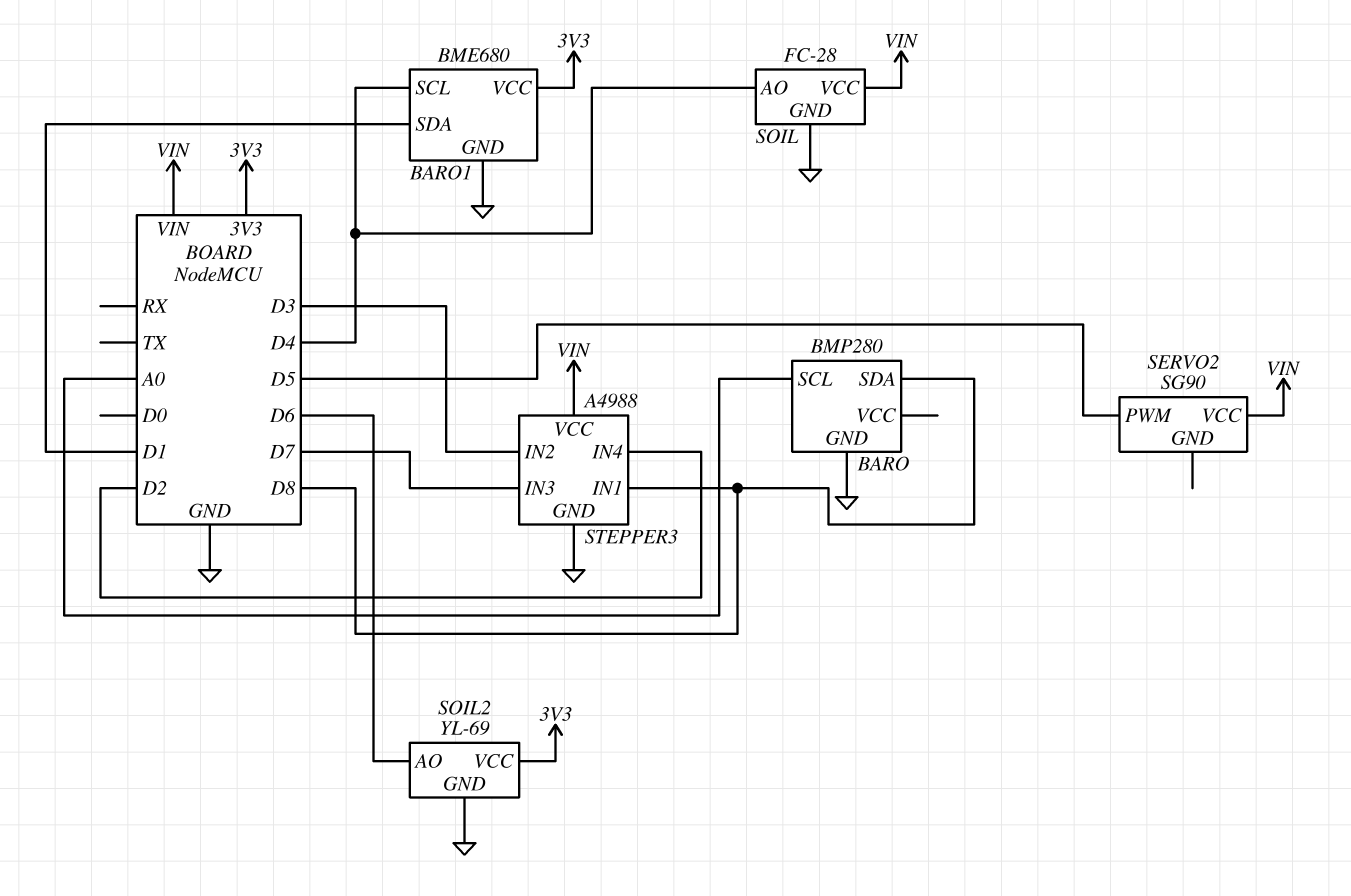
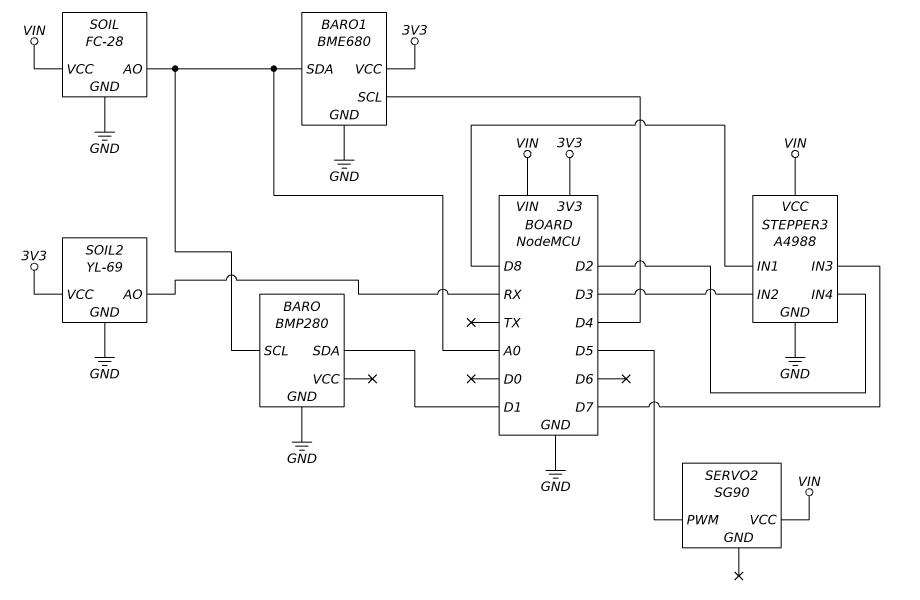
BARO pin SDA: D8 -> D1
BARO1 pin SDA: D1 -> A0
SOIL pin AO: D4 -> A0
SOIL2 pin AO: D6 -> RX

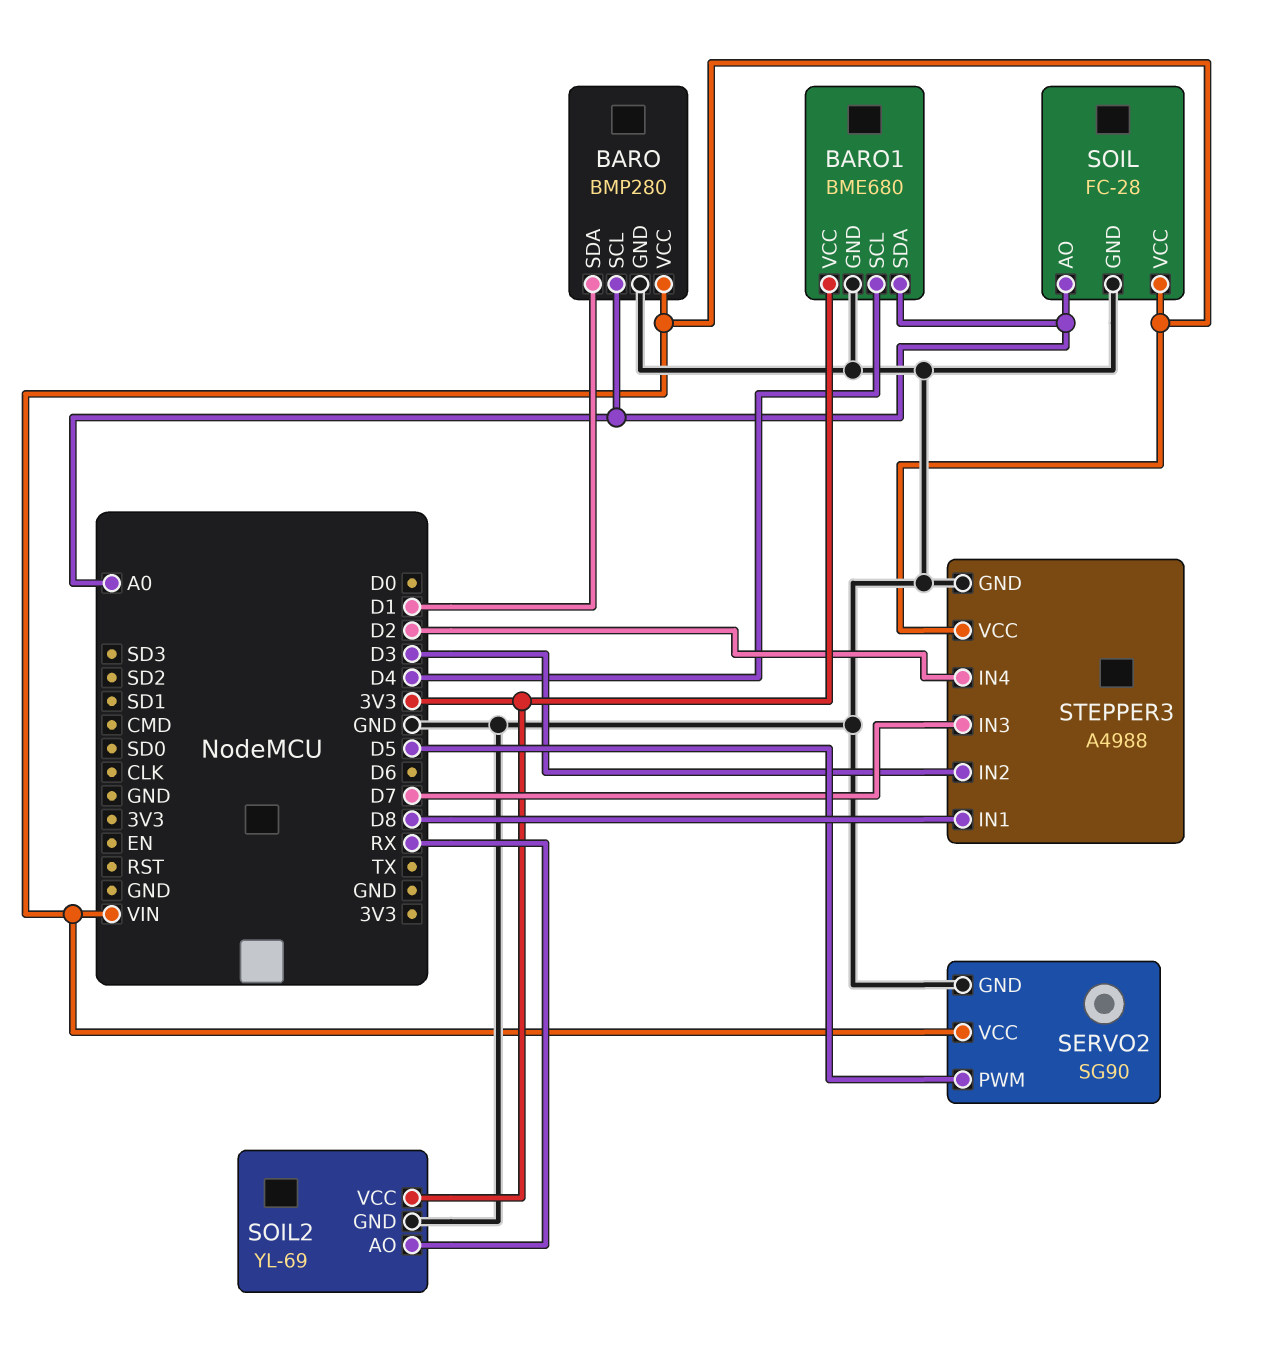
BARO pin VCC: none -> VIN
SERVO2 pin GND: none -> GND

